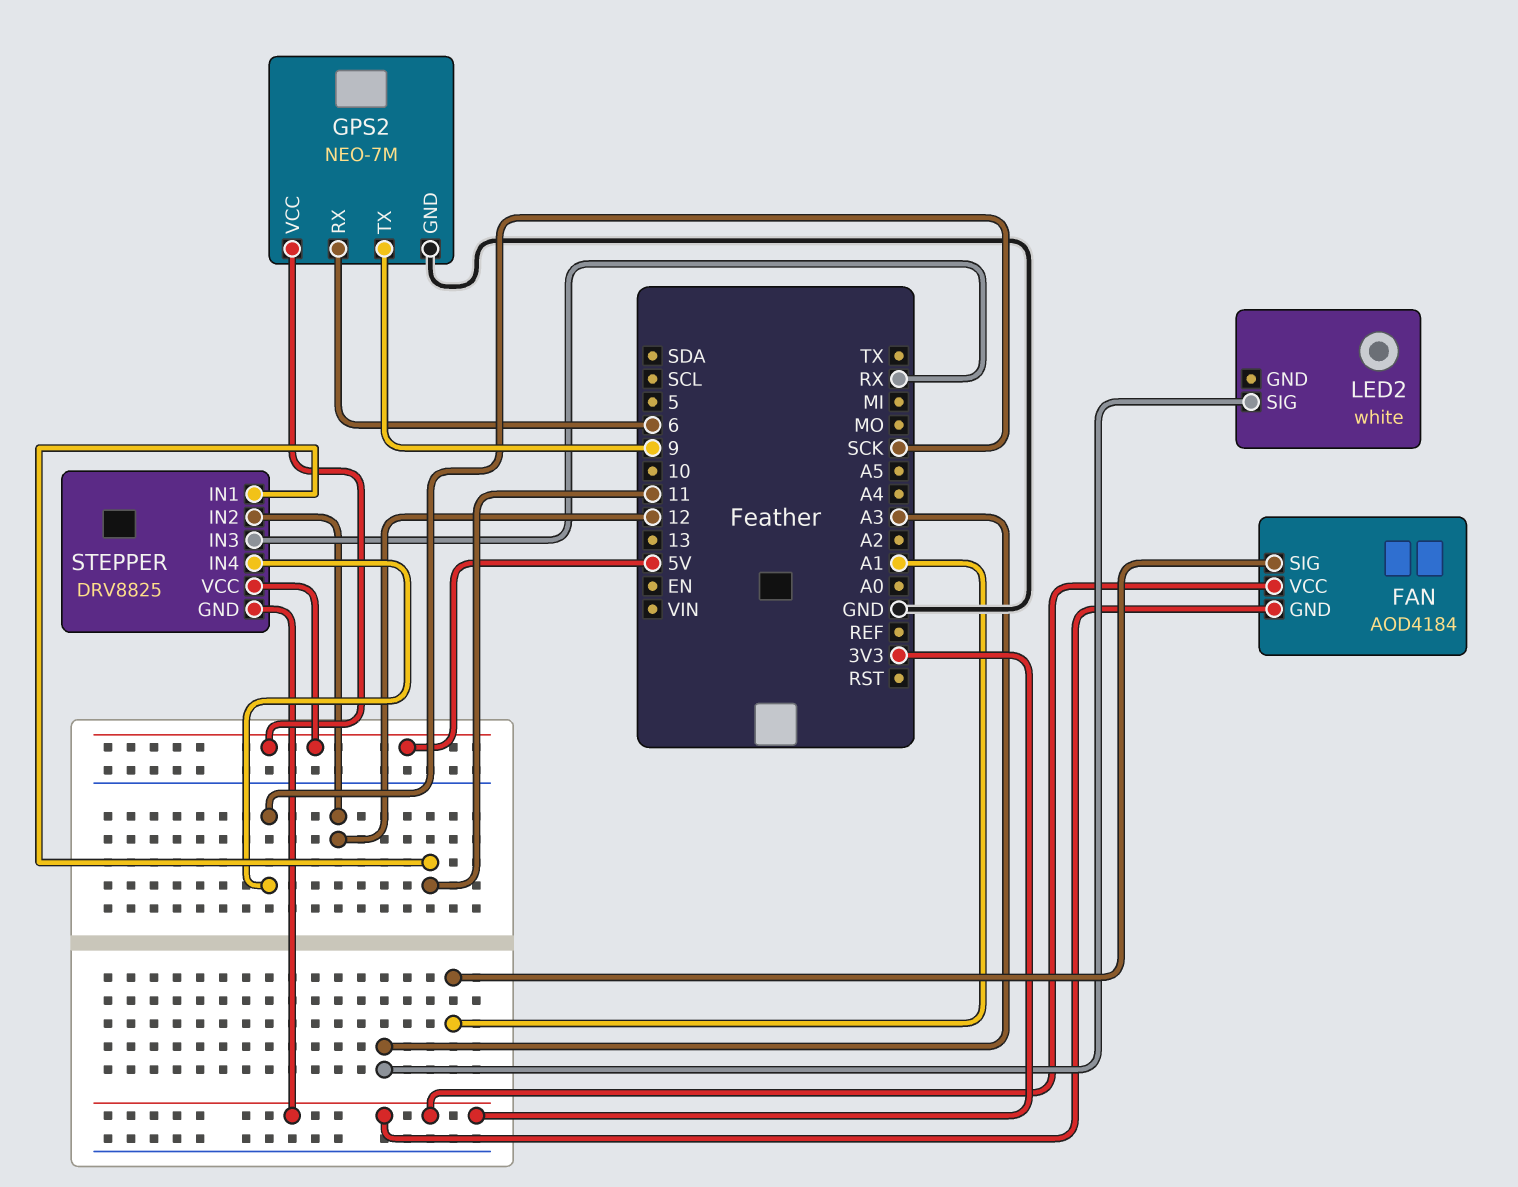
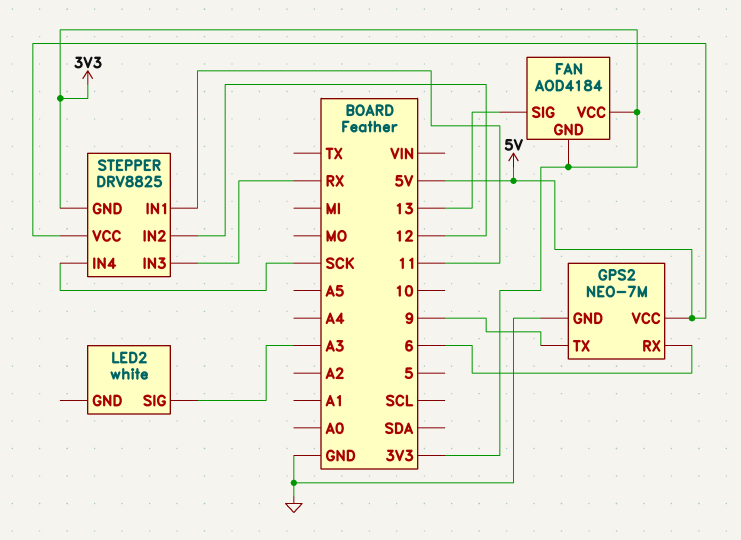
FAN pin SIG: A1 -> 13

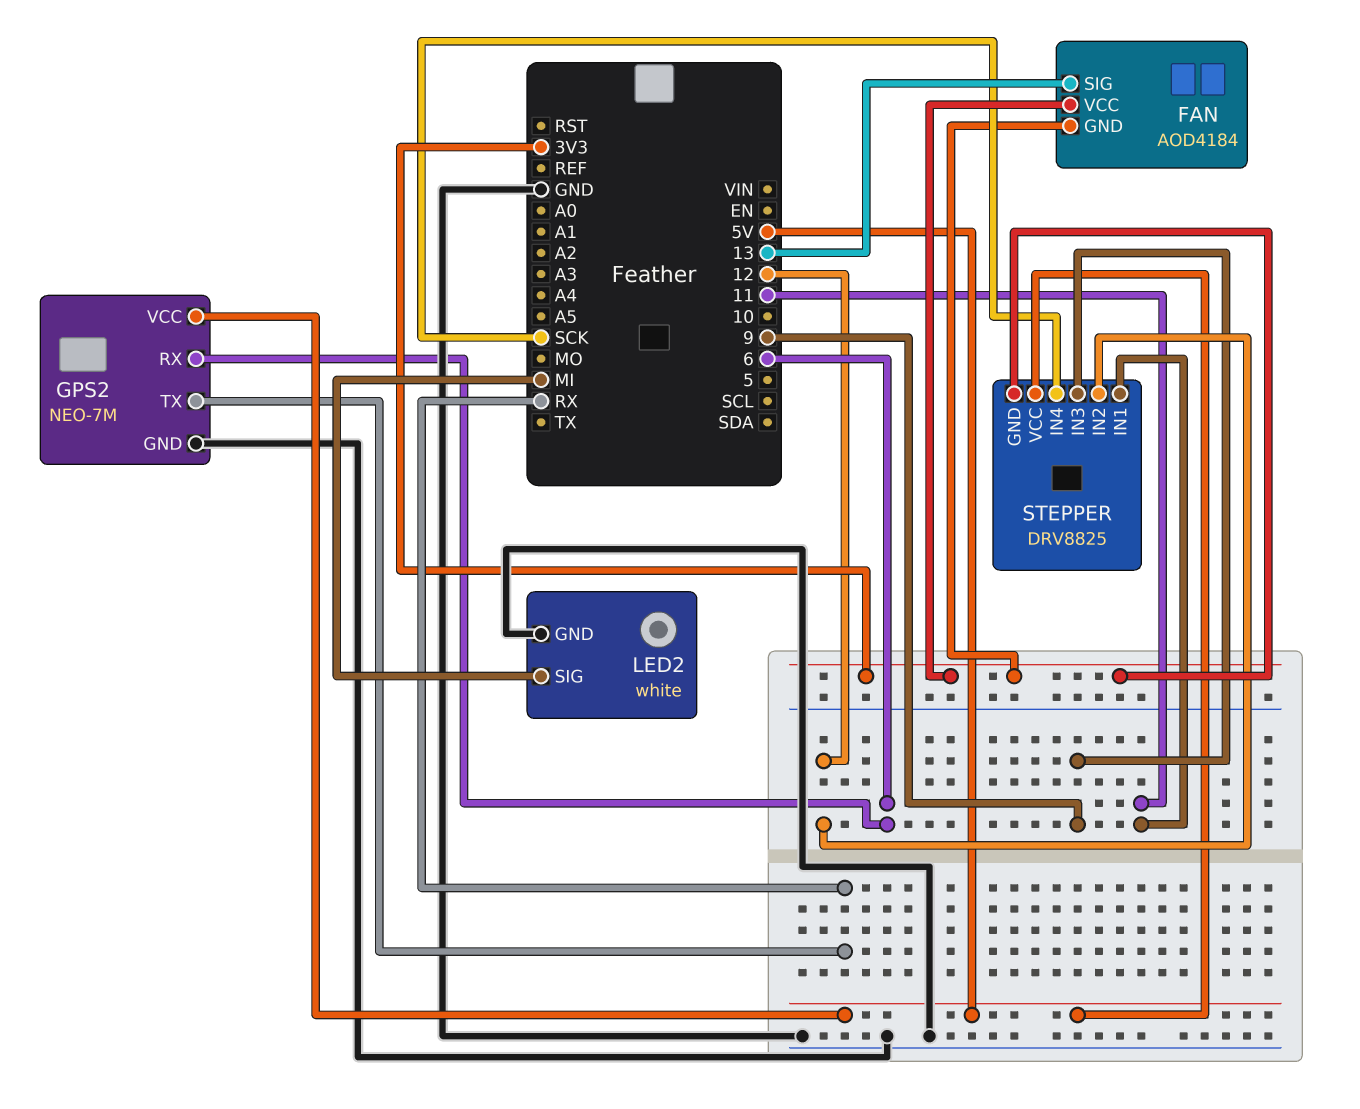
GPS2 pin TX: 9 -> RX
LED2 pin GND: none -> GND
LED2 pin SIG: A3 -> MI
STEPPER pin IN3: RX -> 9

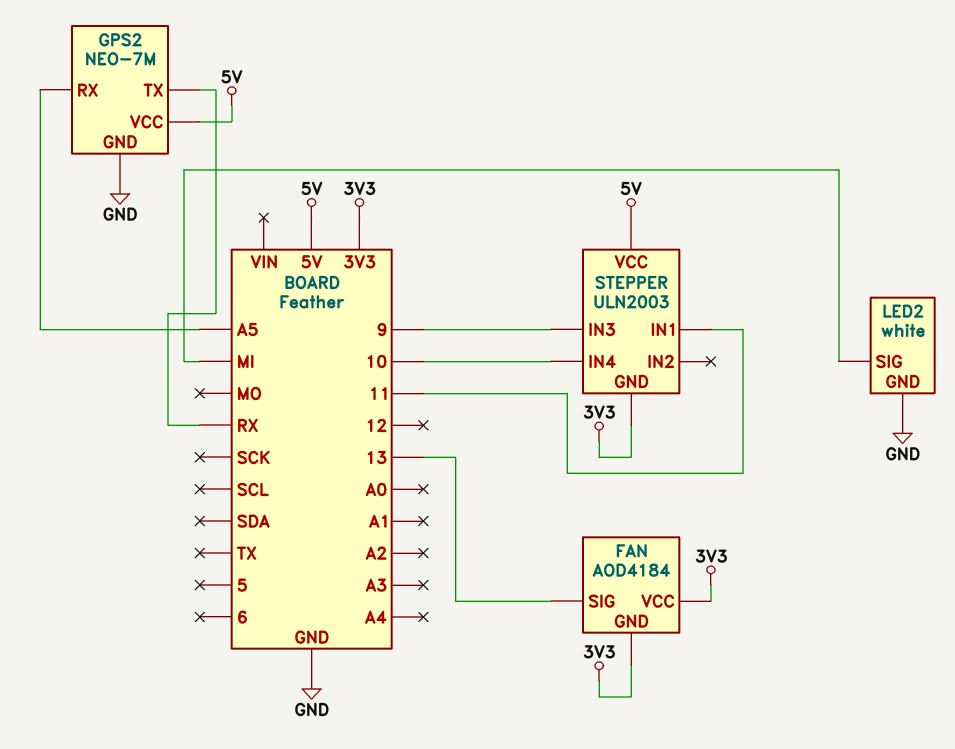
GPS2 pin RX: 6 -> A5
STEPPER: DRV8825 -> ULN2003
STEPPER pin IN2: 12 -> none
STEPPER pin IN4: SCK -> 10

